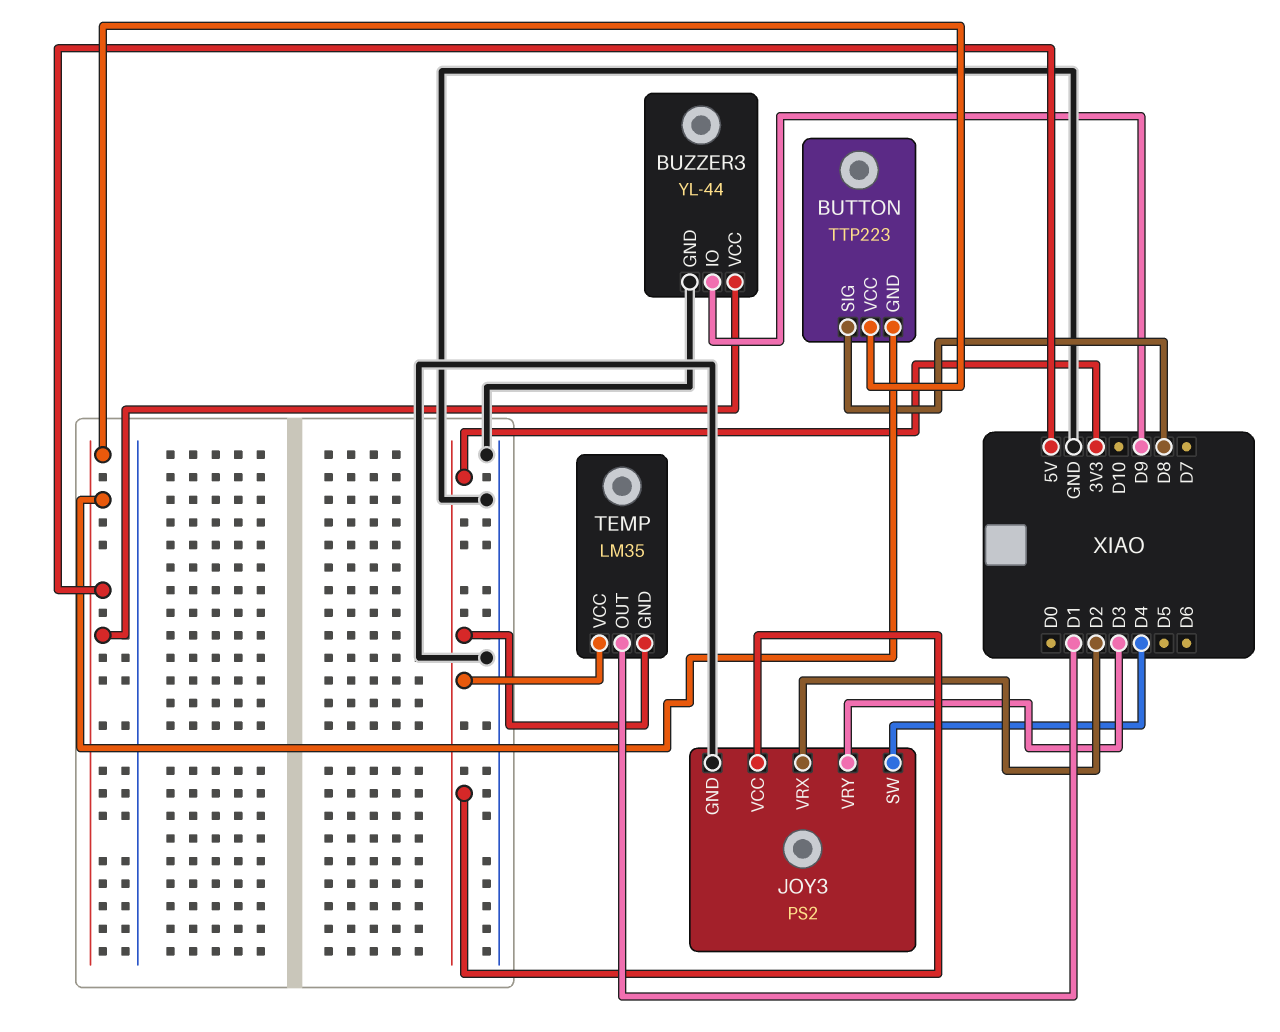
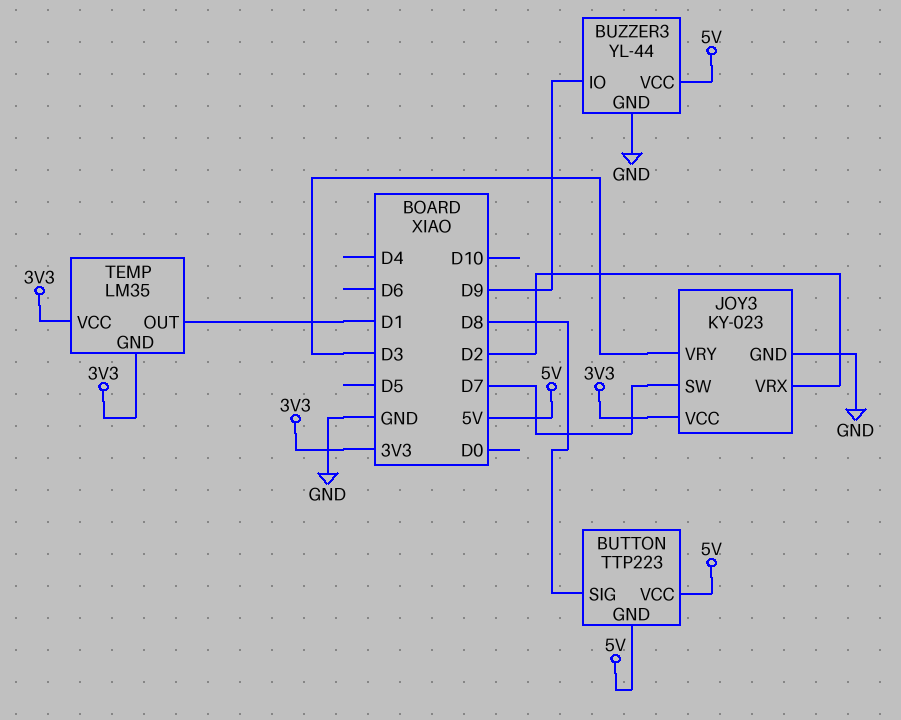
JOY3: PS2 -> KY-023
JOY3 pin SW: D4 -> D7

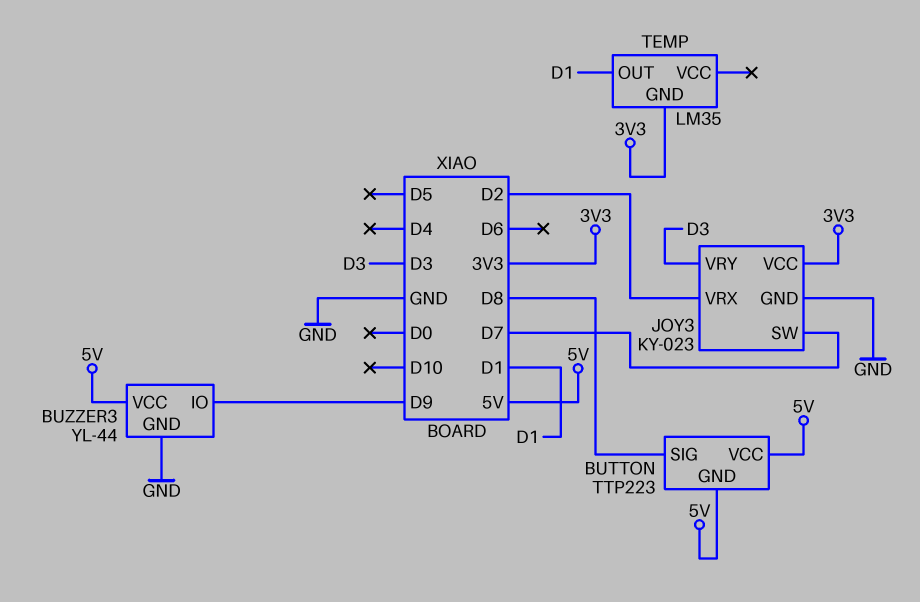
TEMP pin VCC: 3V3 -> none

